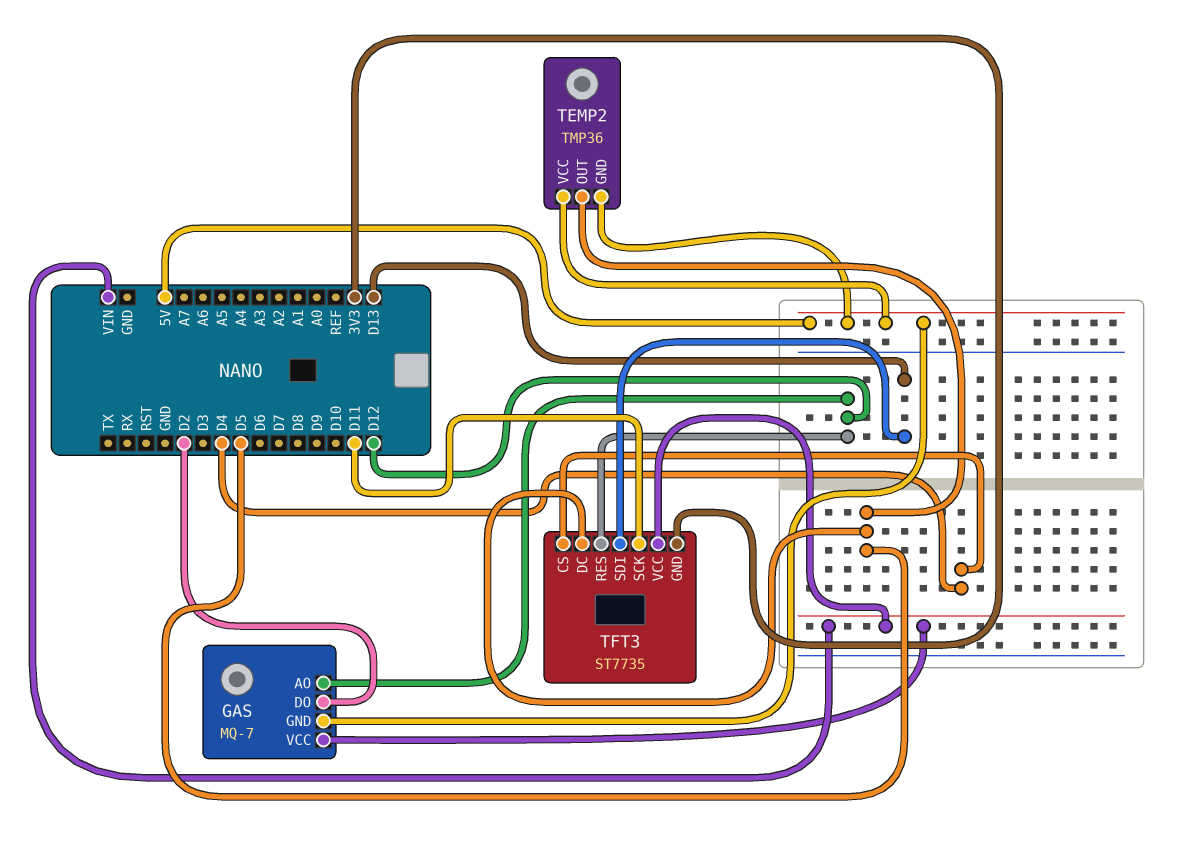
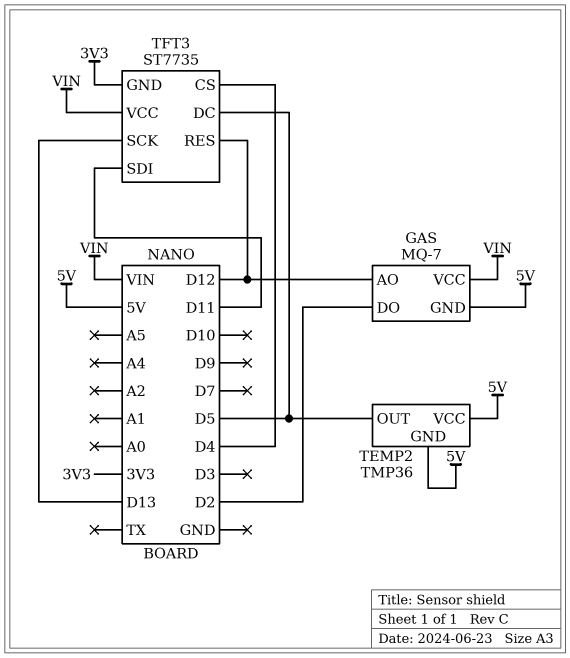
TFT3 pin SCK: D11 -> D13
TFT3 pin SDI: D13 -> D11

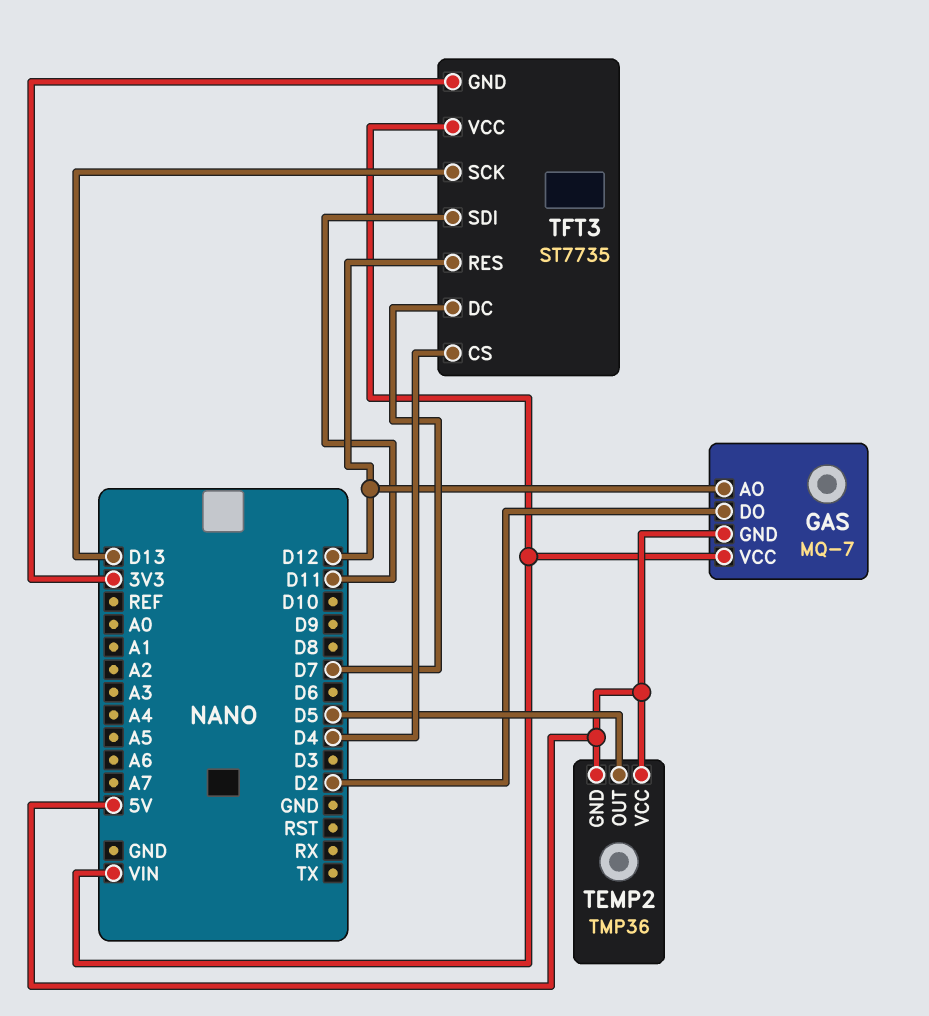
TFT3 pin DC: D5 -> D7

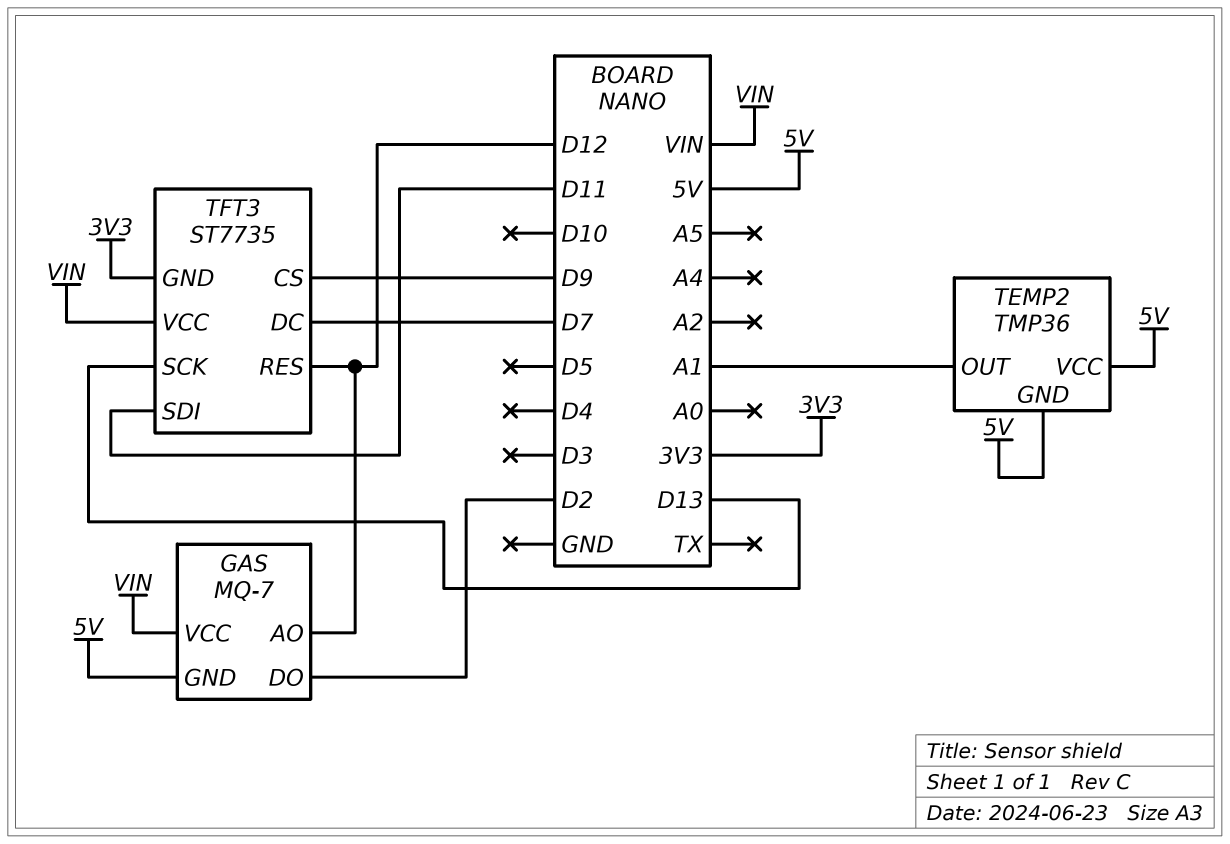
TEMP2 pin OUT: D5 -> A1
TFT3 pin CS: D4 -> D9

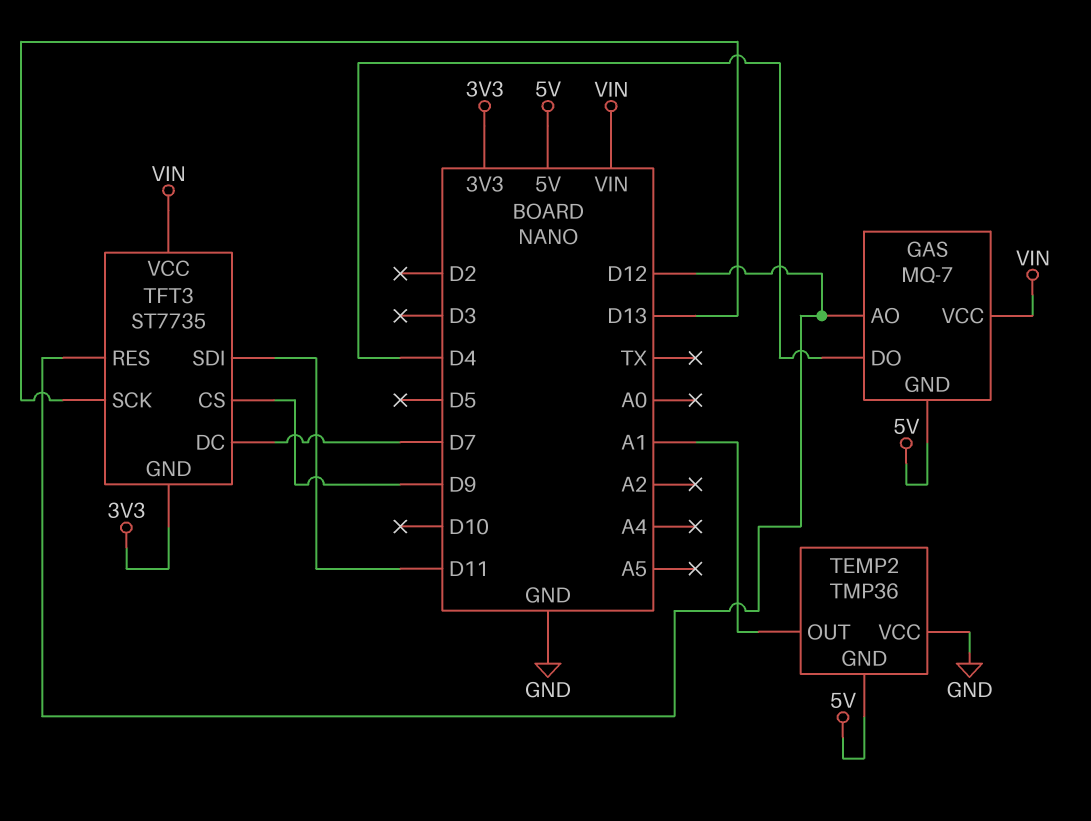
GAS pin DO: D2 -> D4
TEMP2 pin VCC: 5V -> GND

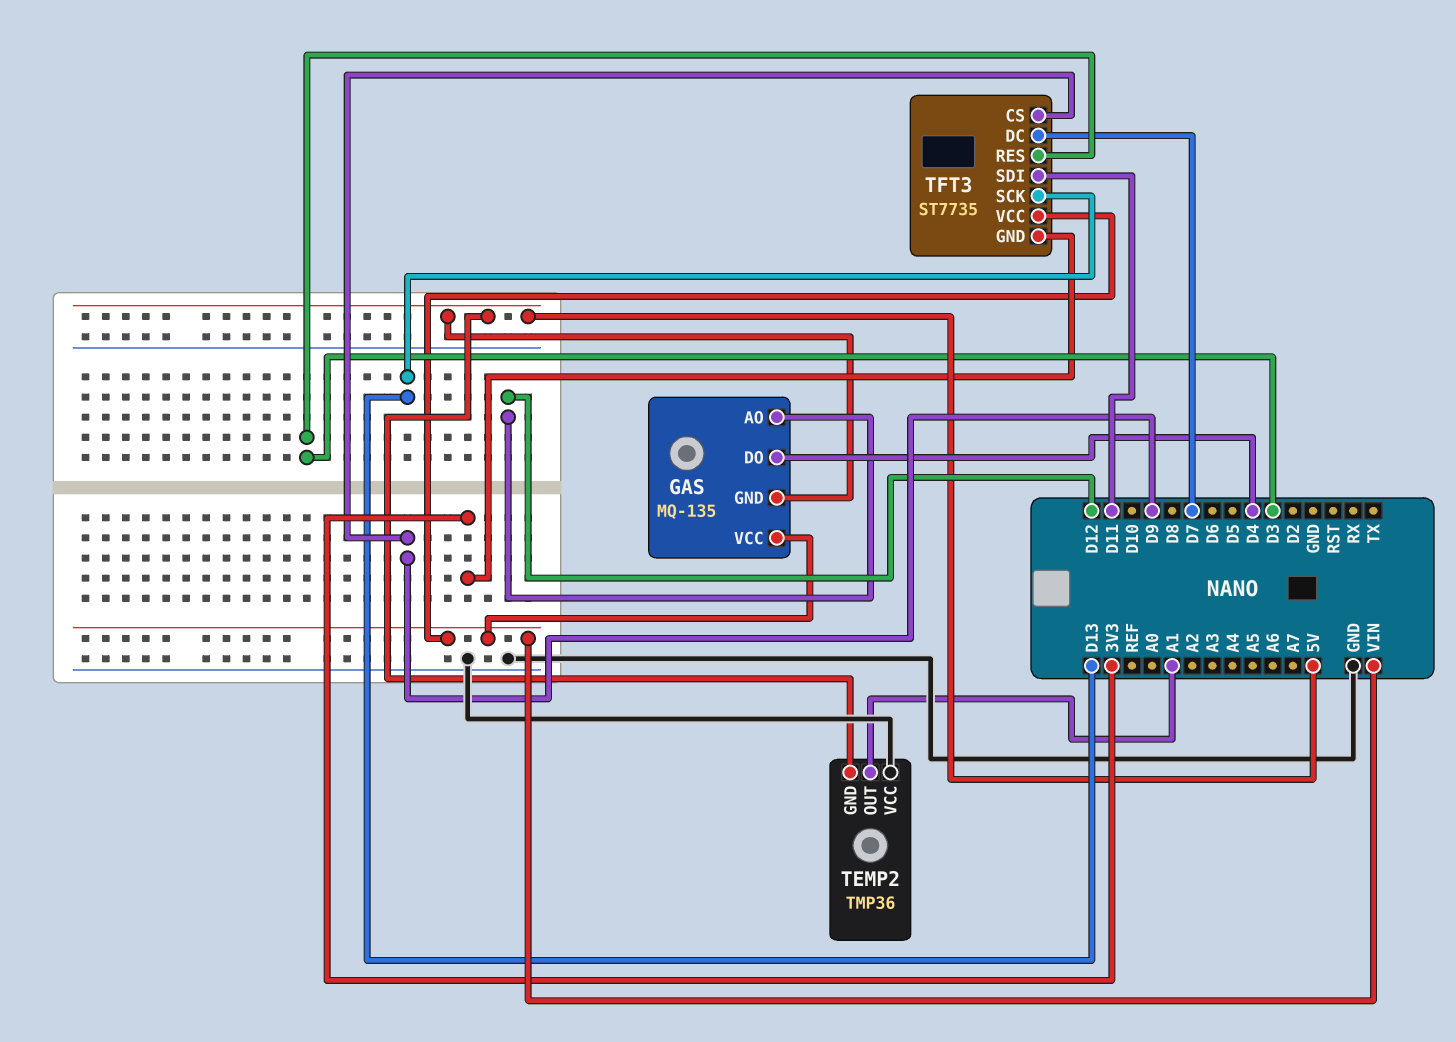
GAS: MQ-7 -> MQ-135
TFT3 pin RES: D12 -> D3

